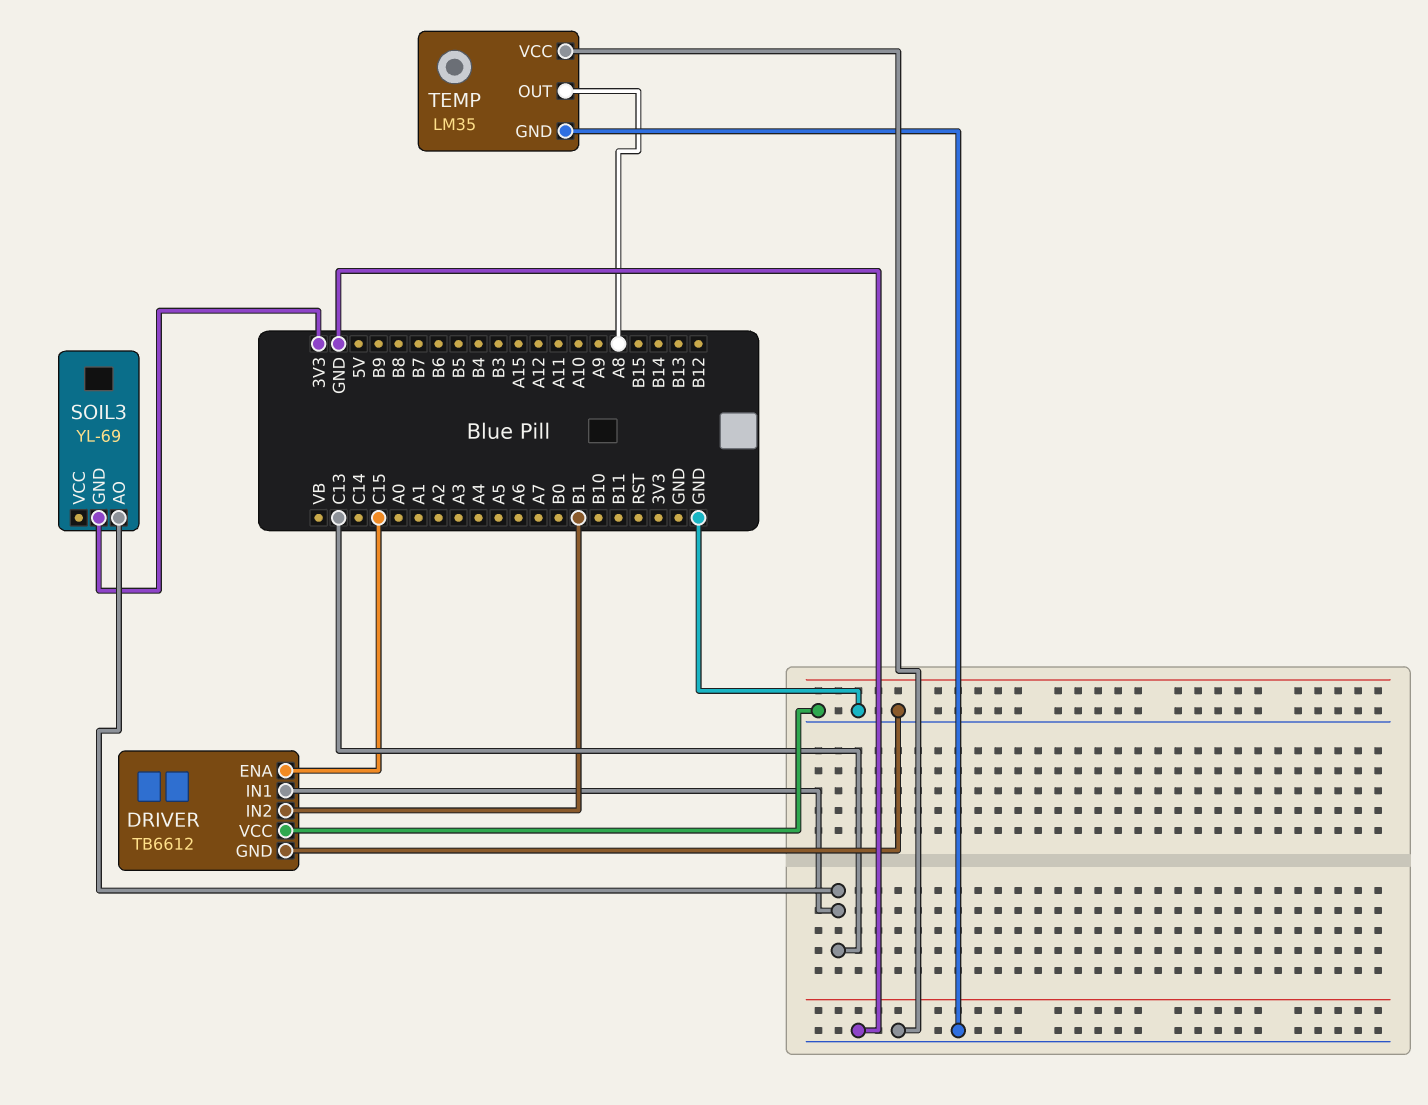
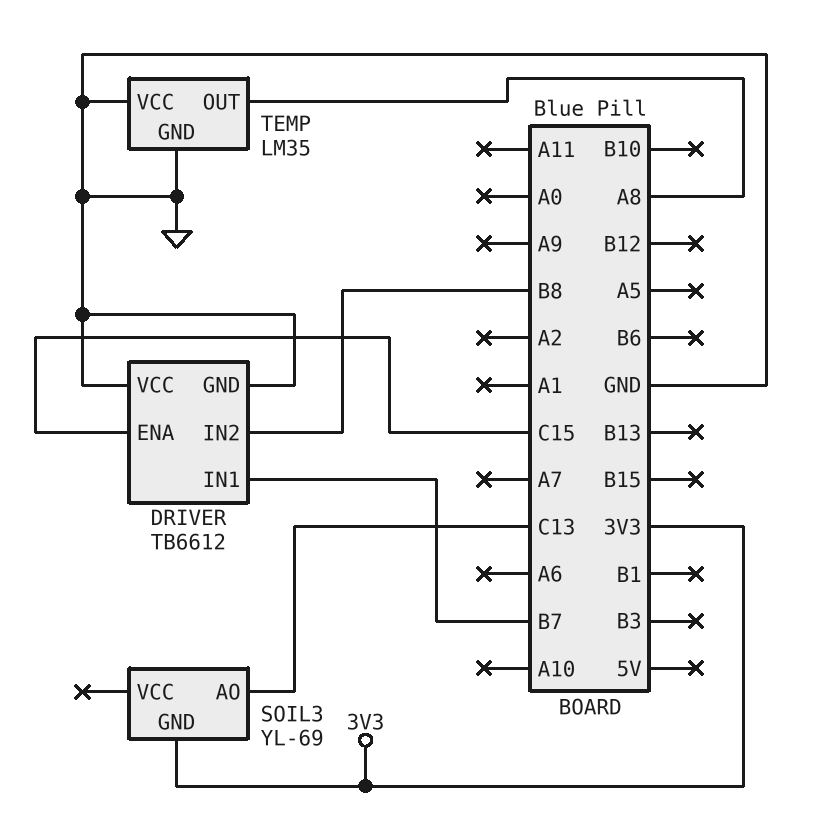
DRIVER pin IN1: C13 -> B7
DRIVER pin IN2: B1 -> B8

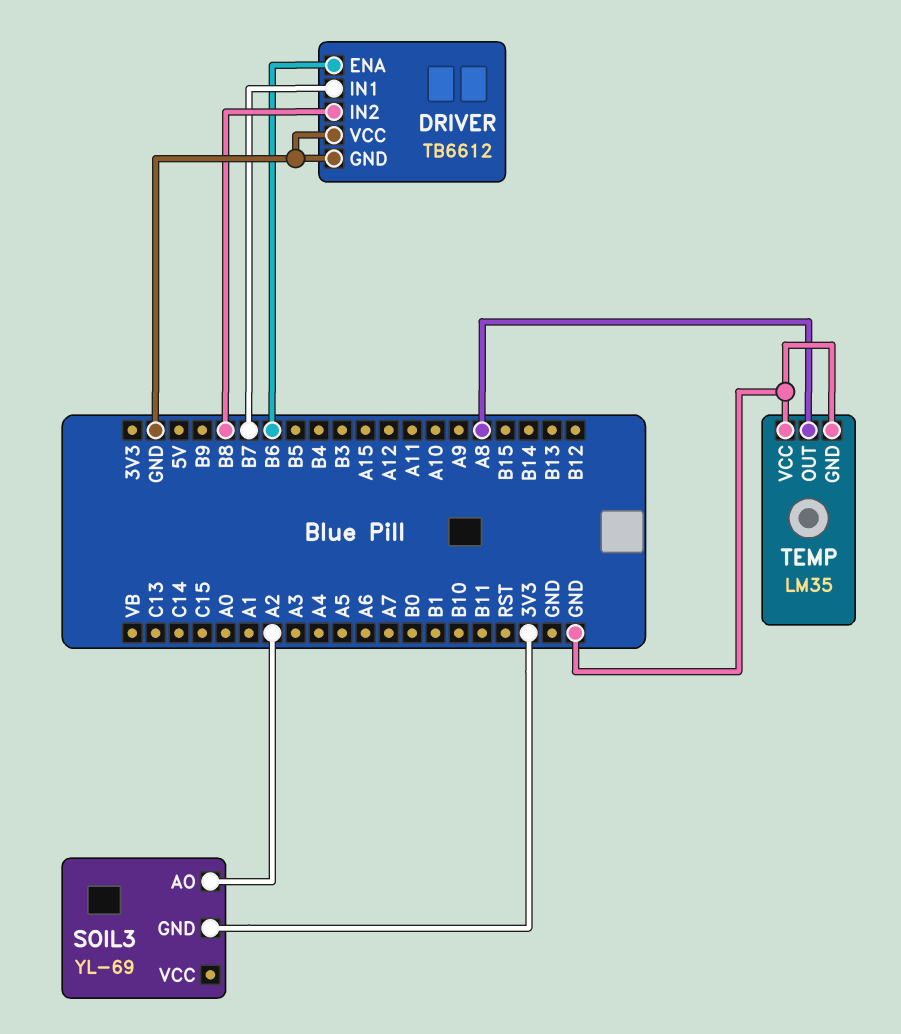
DRIVER pin ENA: C15 -> B6
SOIL3 pin AO: C13 -> A2

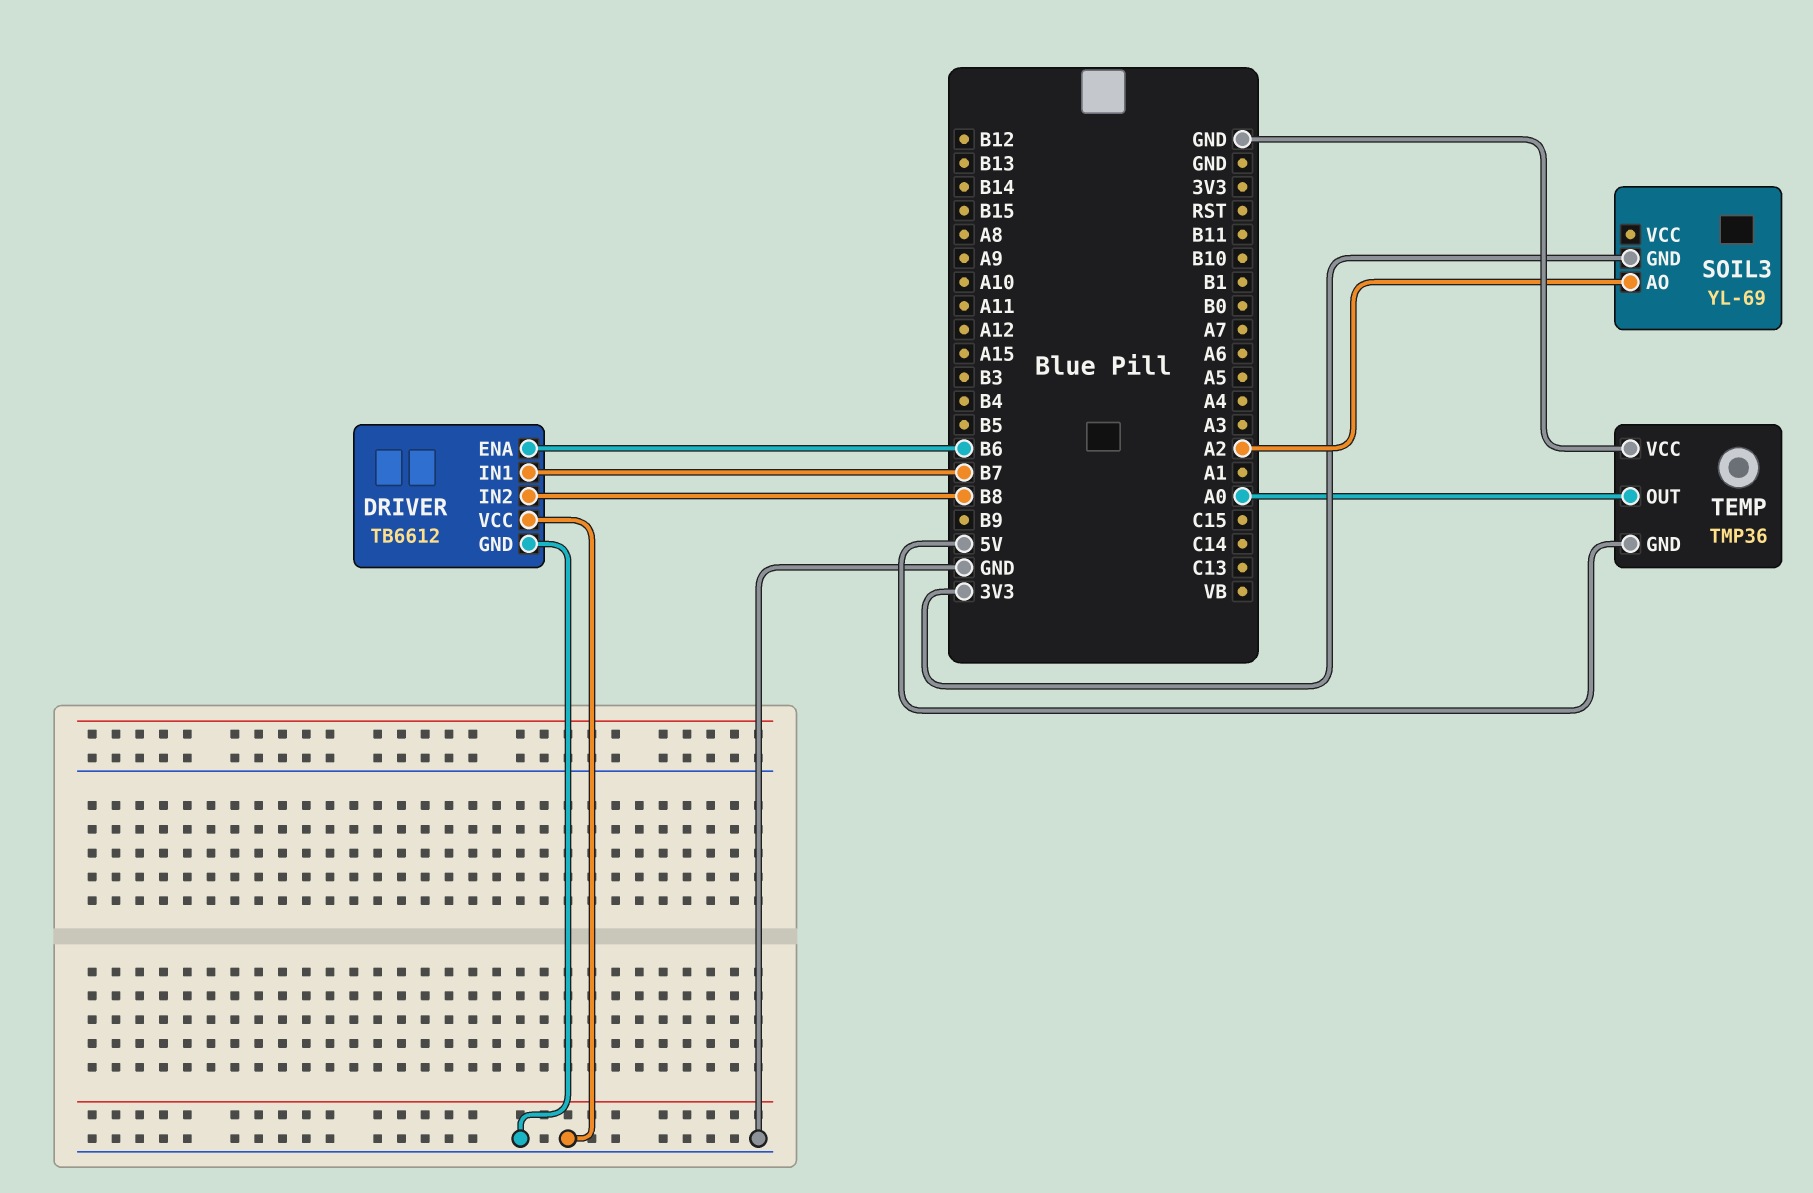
TEMP: LM35 -> TMP36
TEMP pin GND: GND -> 5V
TEMP pin OUT: A8 -> A0

